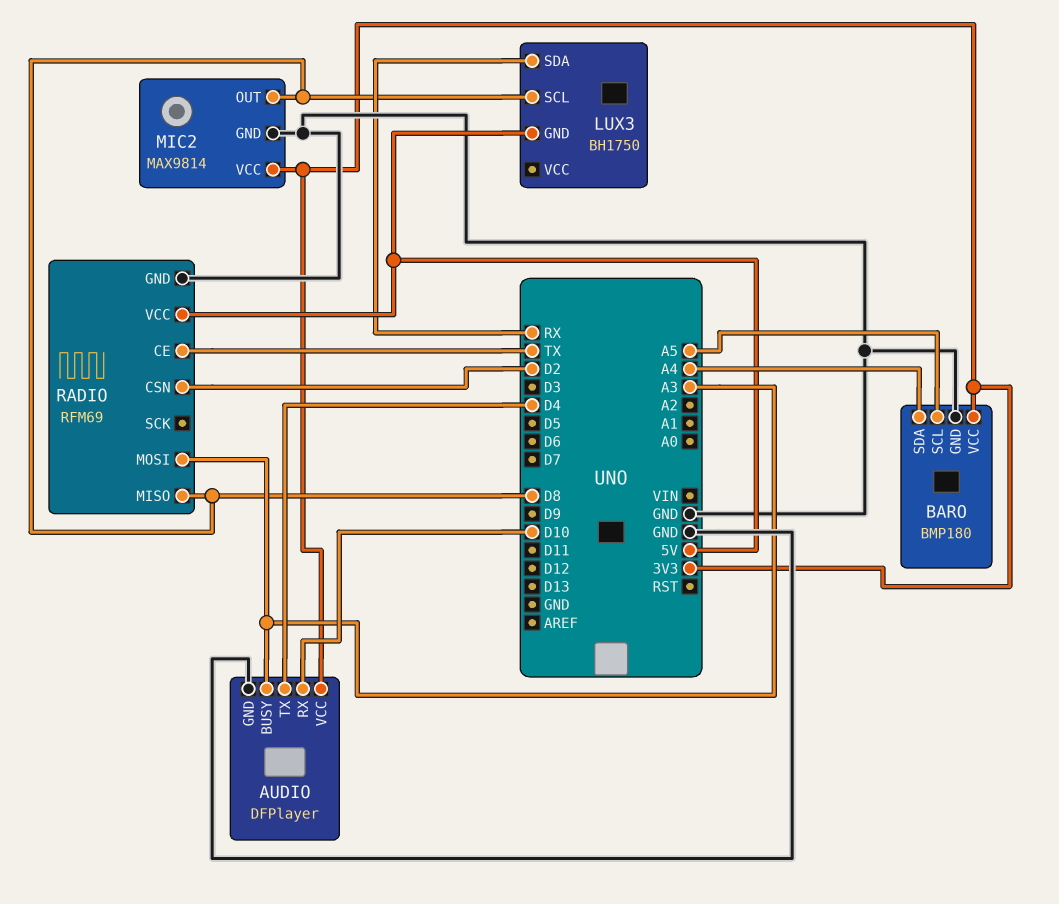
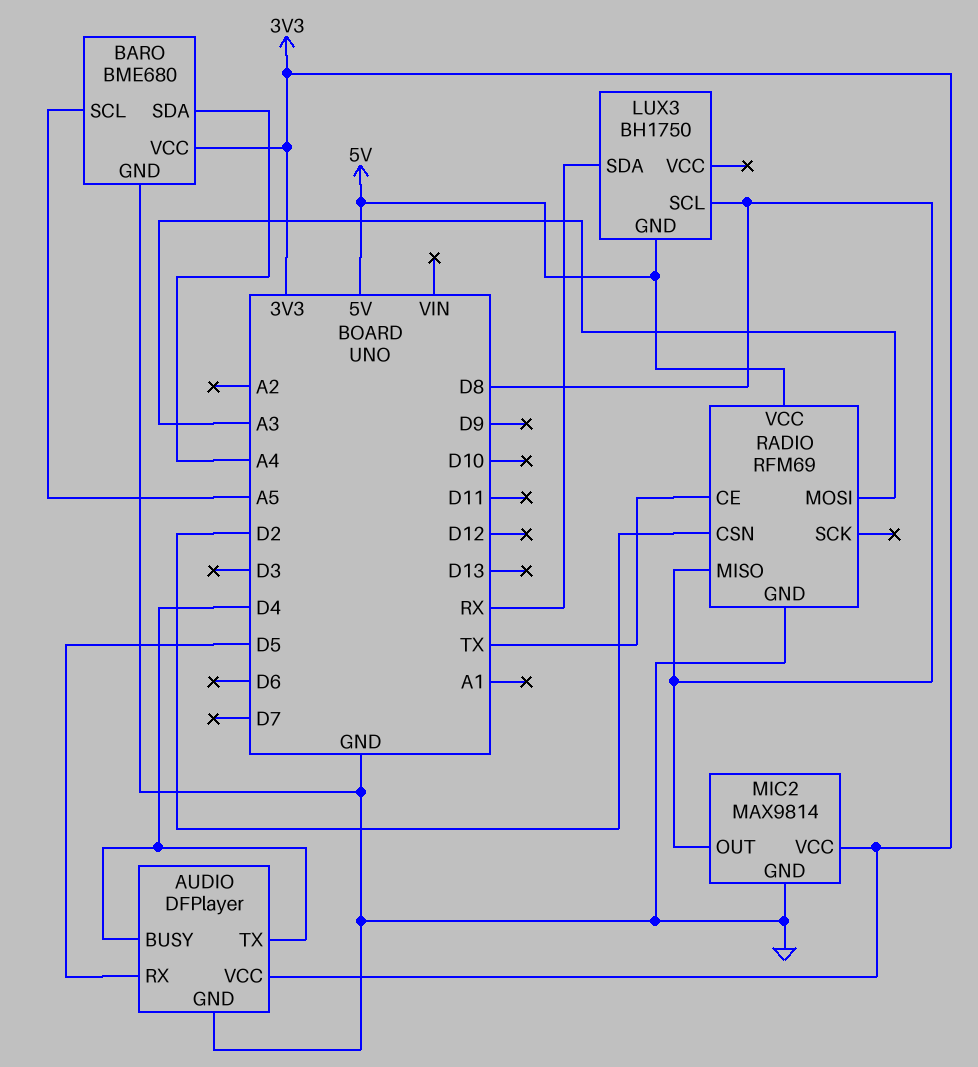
AUDIO pin BUSY: A3 -> D4
AUDIO pin RX: D10 -> D5
BARO: BMP180 -> BME680

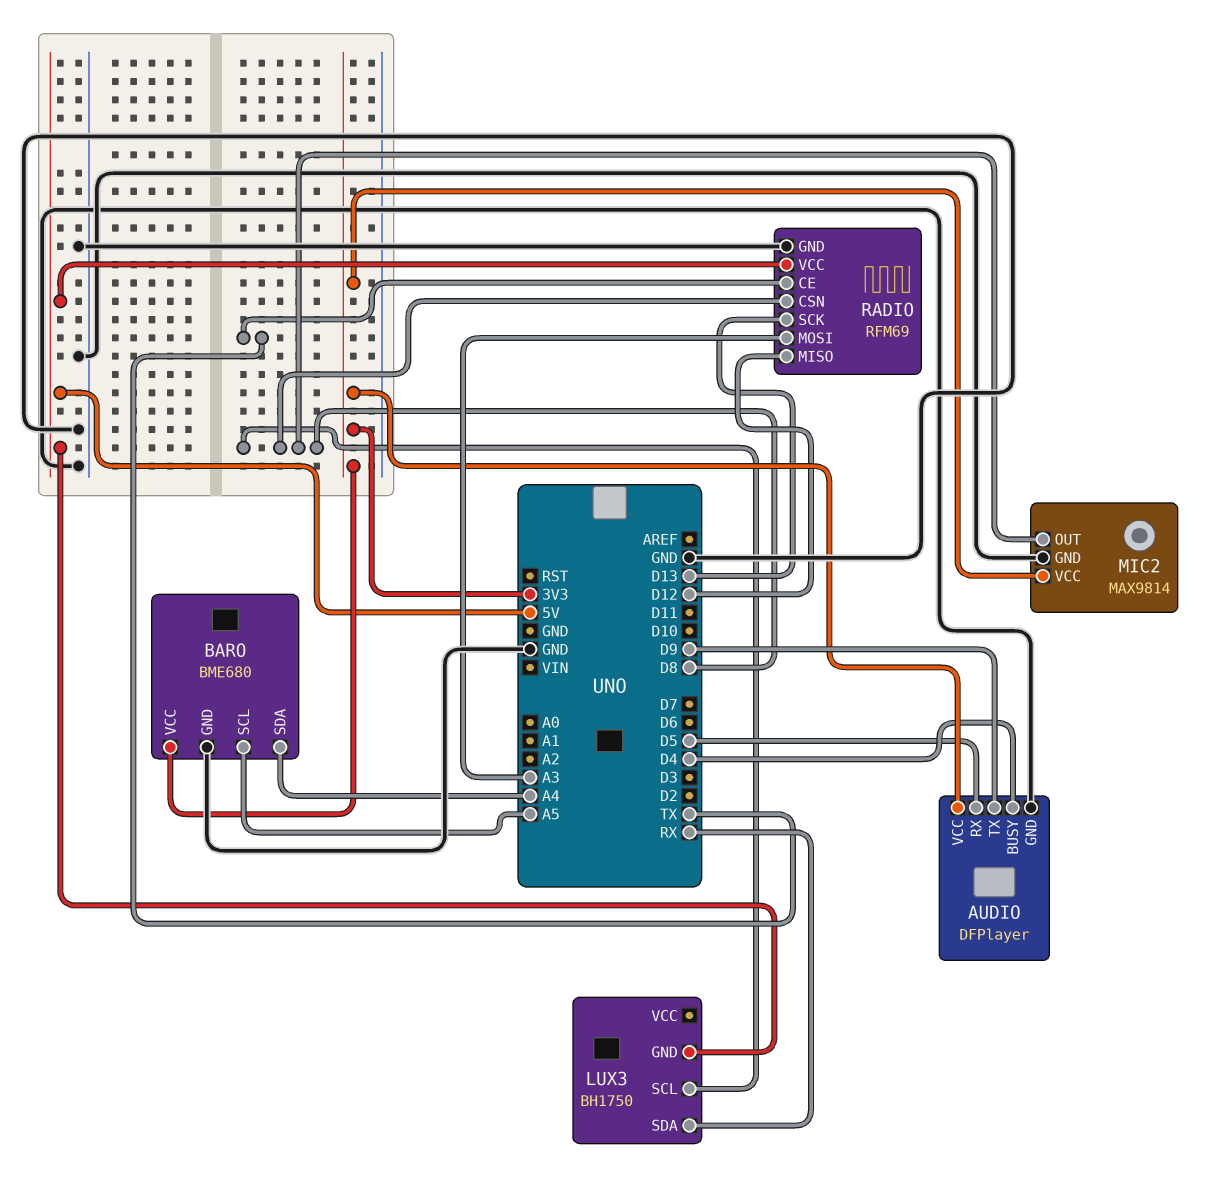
AUDIO pin TX: D4 -> D9
RADIO pin CSN: D2 -> D8
RADIO pin MISO: D8 -> D12
RADIO pin SCK: none -> D13

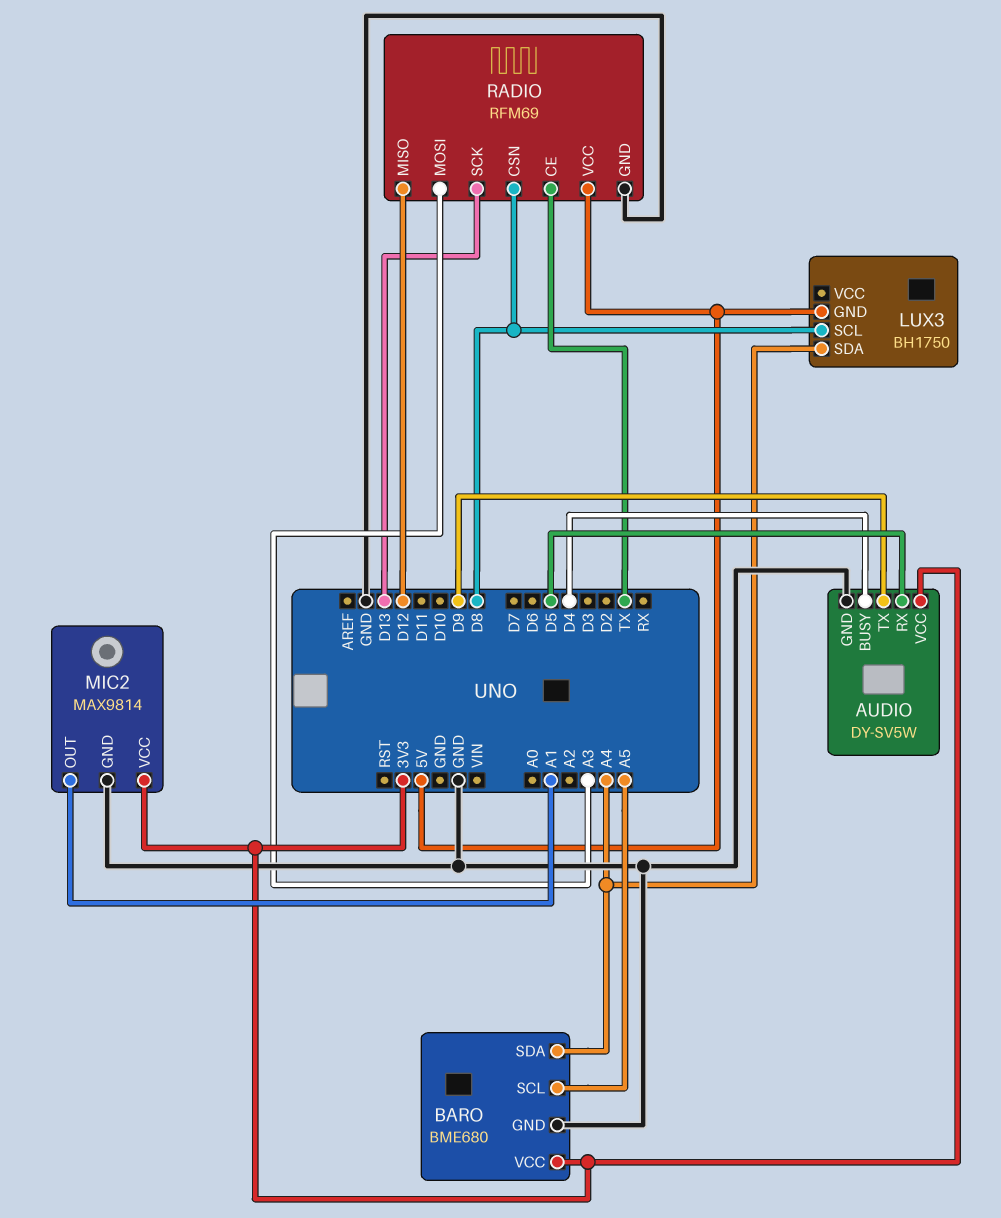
AUDIO: DFPlayer -> DY-SV5W
LUX3 pin SDA: RX -> A4
MIC2 pin OUT: D8 -> A1

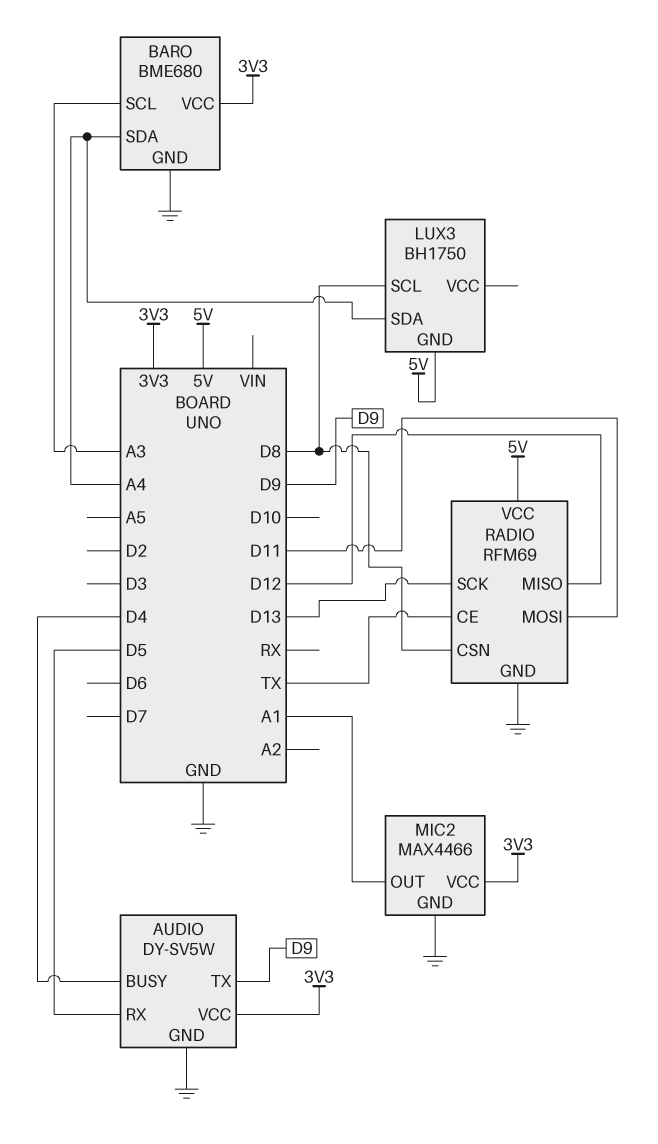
BARO pin SCL: A5 -> A3
MIC2: MAX9814 -> MAX4466
RADIO pin MOSI: A3 -> D11

